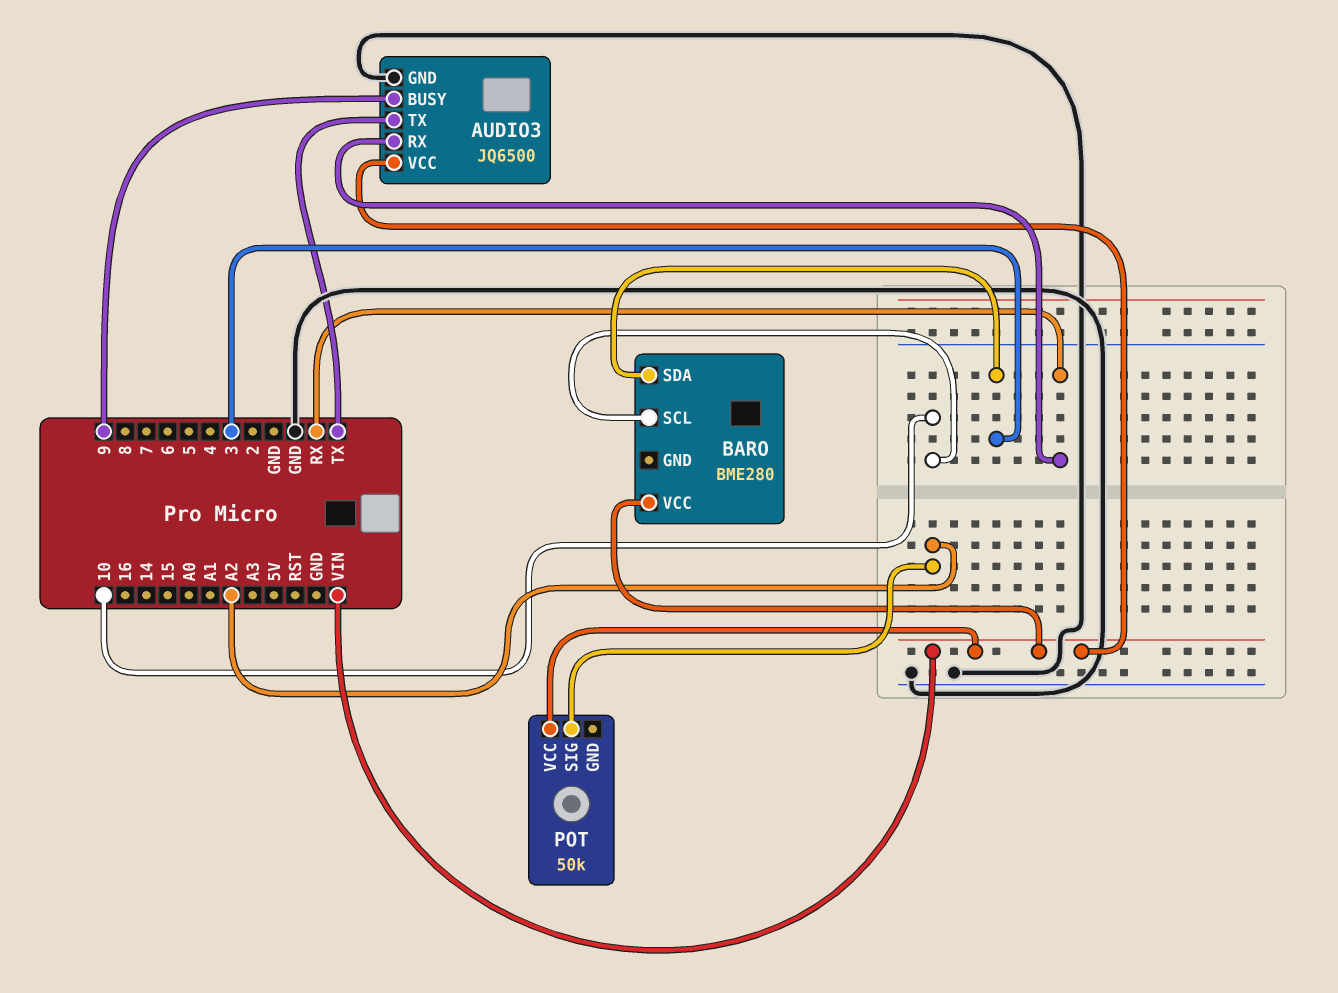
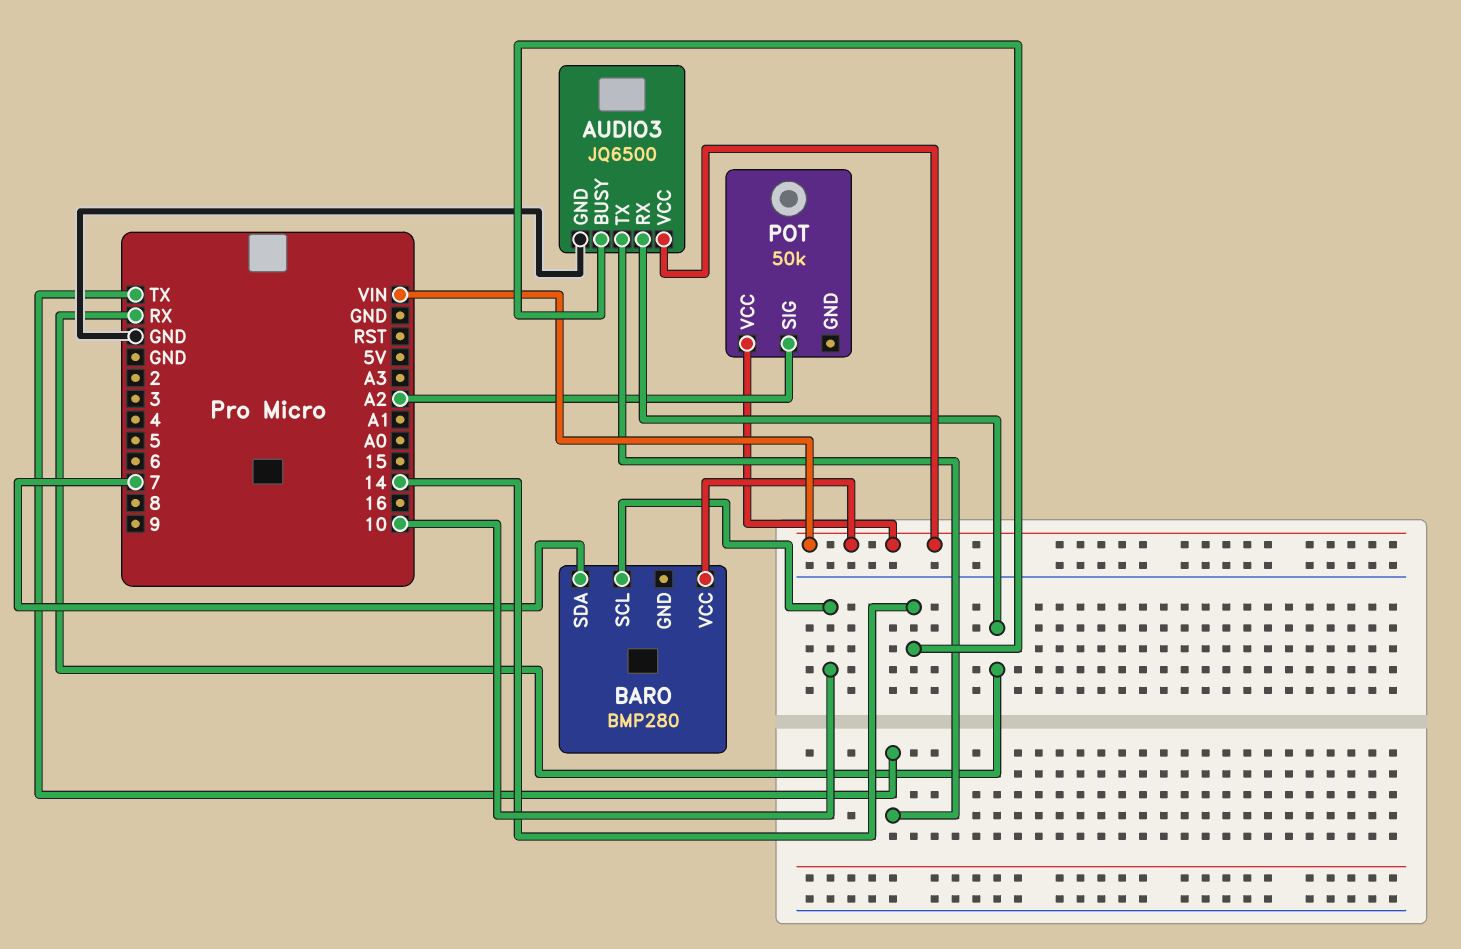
AUDIO3 pin BUSY: 9 -> 14
BARO: BME280 -> BMP280
BARO pin SDA: 3 -> 7

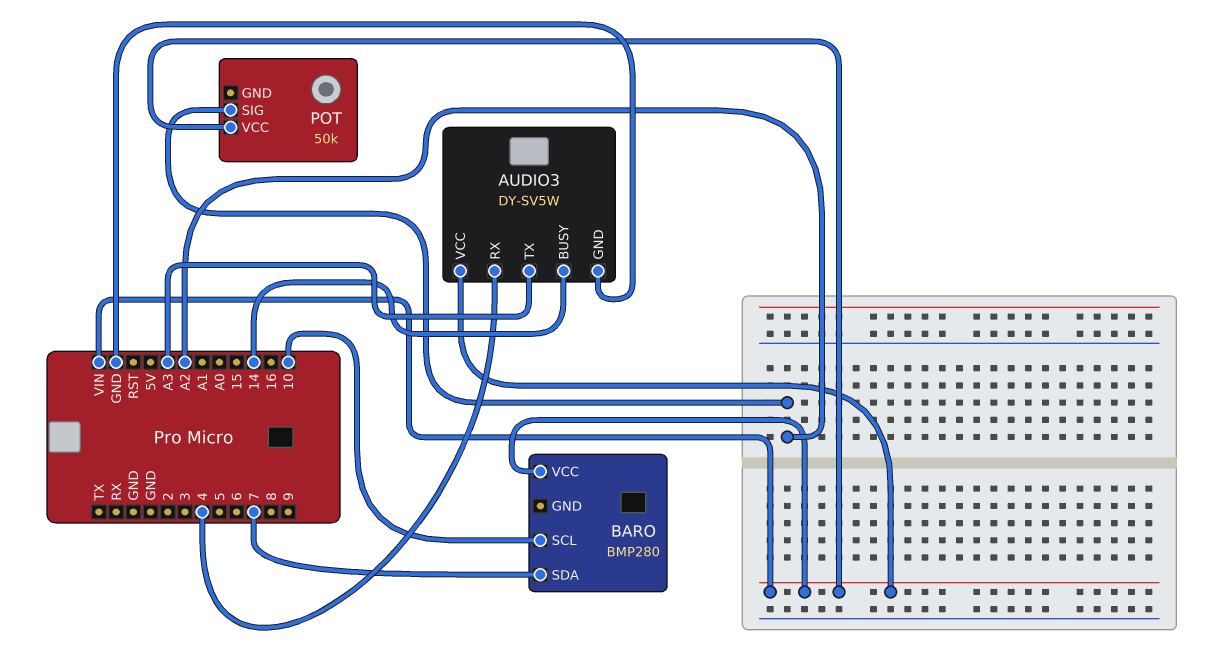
AUDIO3: JQ6500 -> DY-SV5W
AUDIO3 pin RX: RX -> 4
AUDIO3 pin TX: TX -> A3

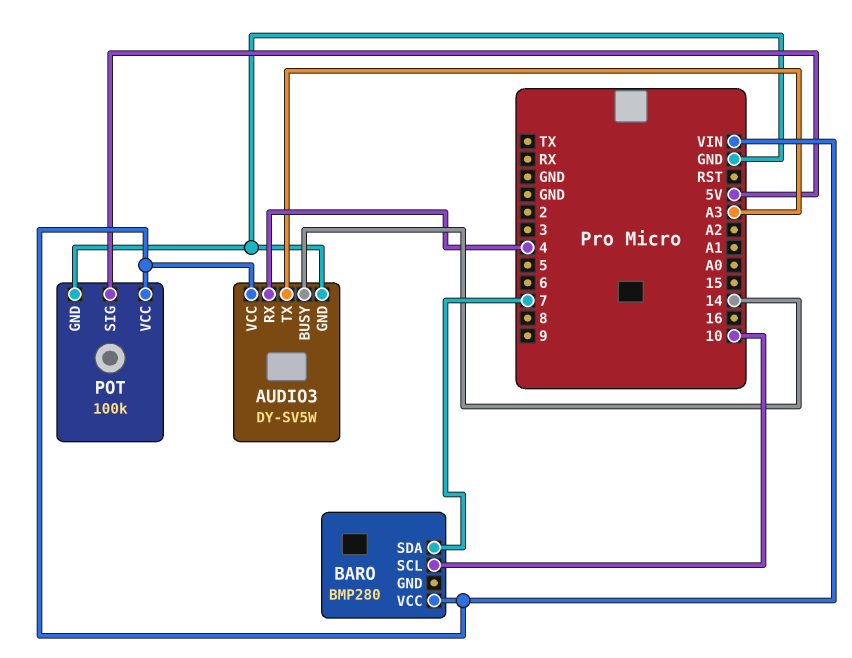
POT: 50k -> 100k
POT pin GND: none -> GND
POT pin SIG: A2 -> 5V

